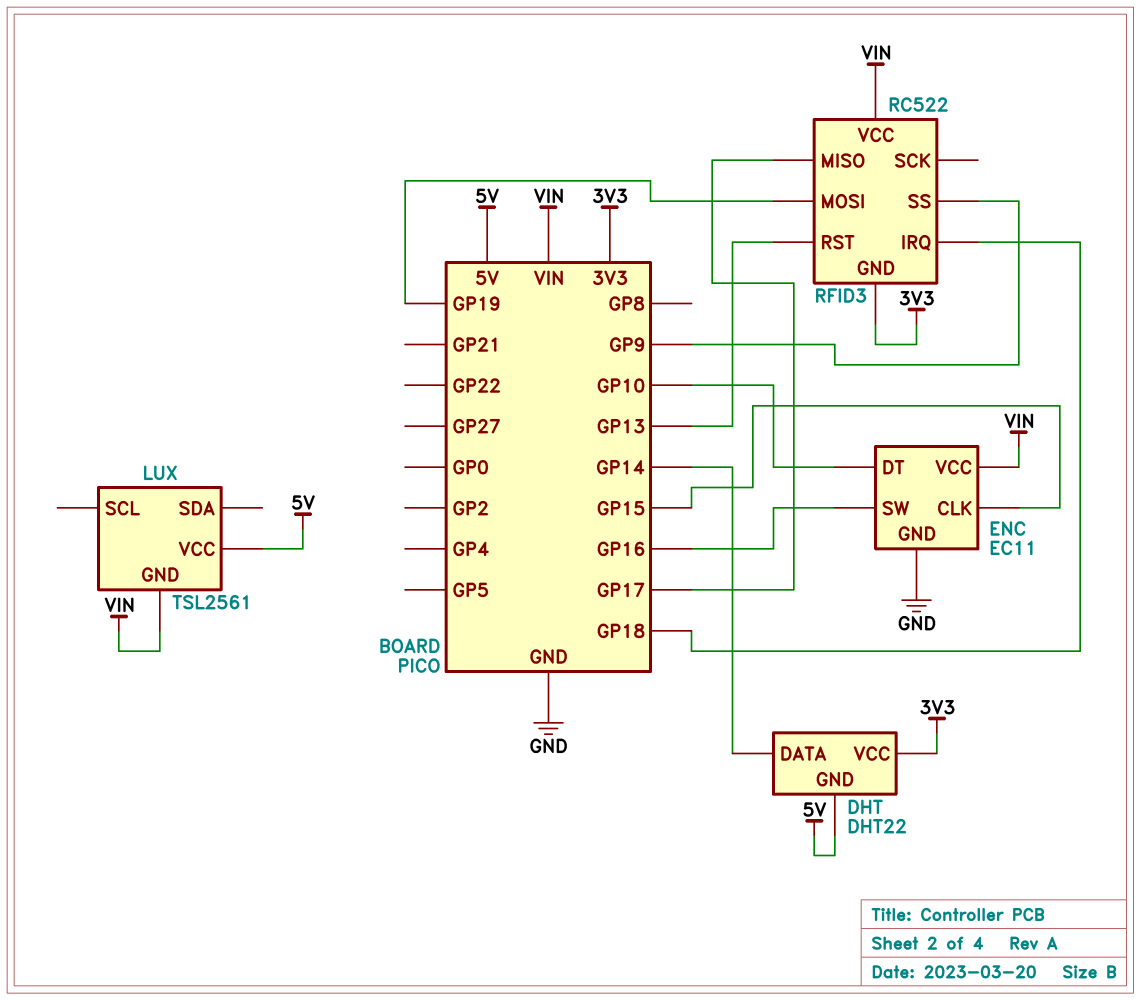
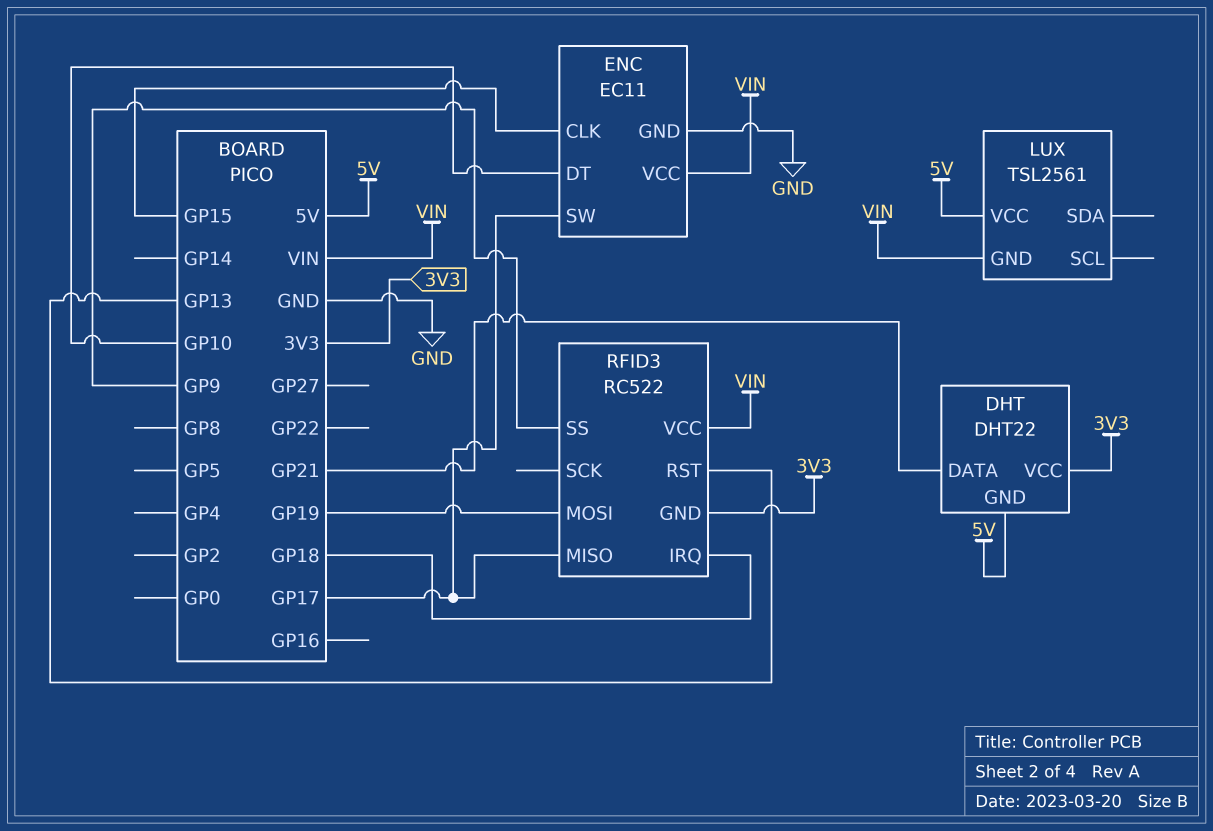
DHT pin DATA: GP14 -> GP21
ENC pin SW: GP16 -> GP17

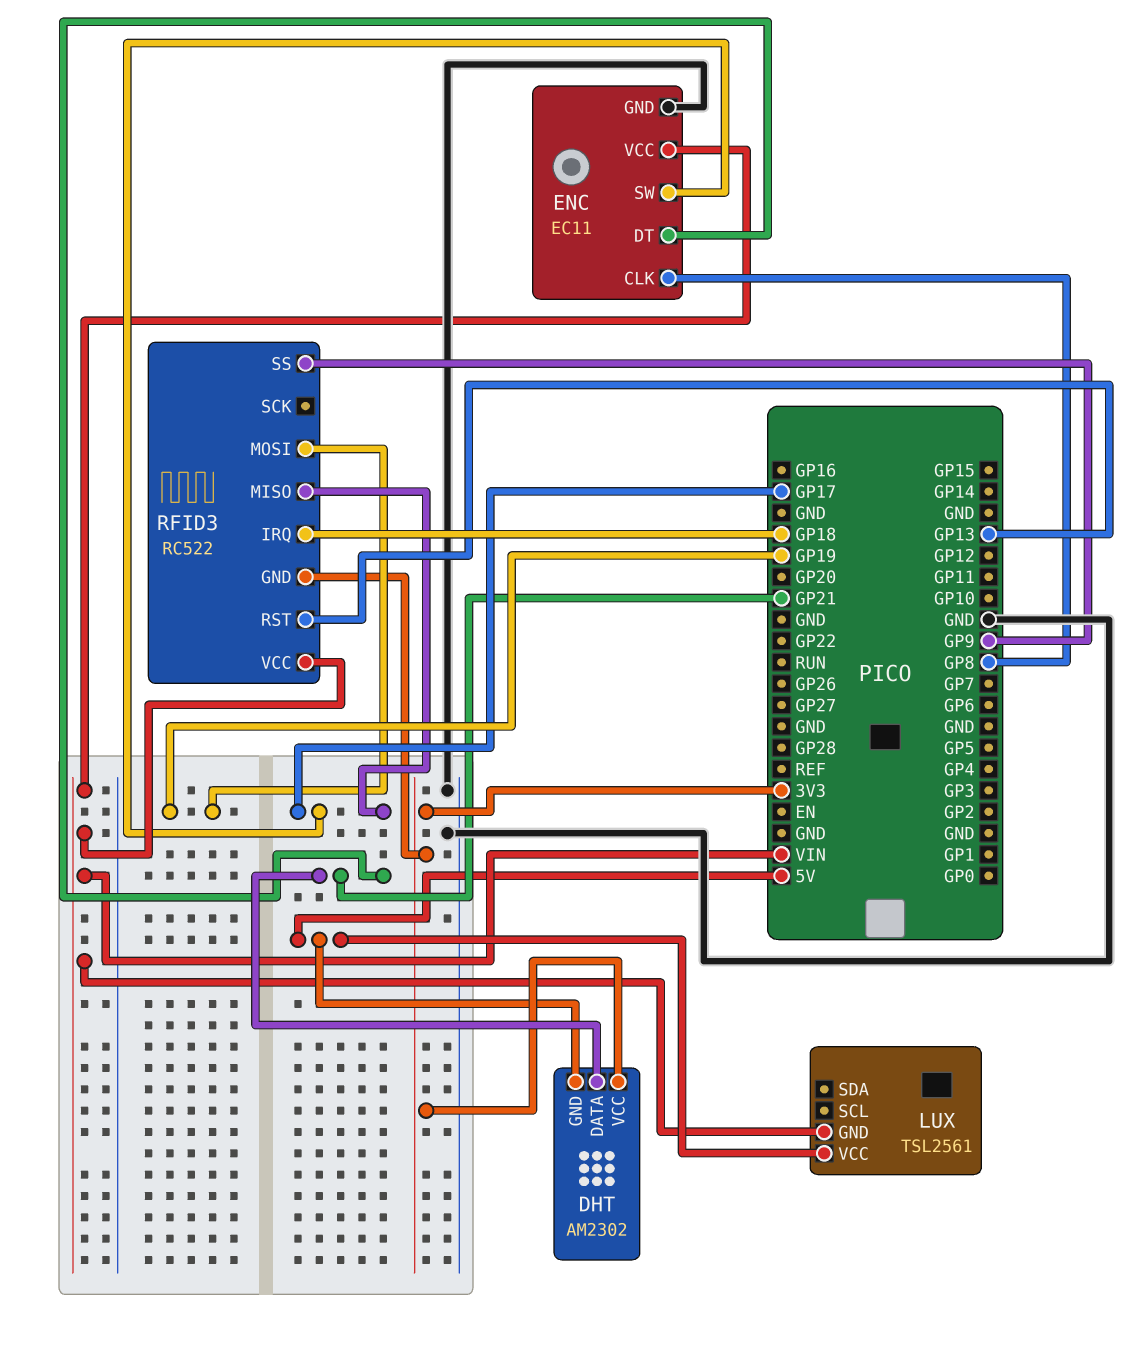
DHT: DHT22 -> AM2302
ENC pin CLK: GP15 -> GP8
ENC pin DT: GP10 -> GP21

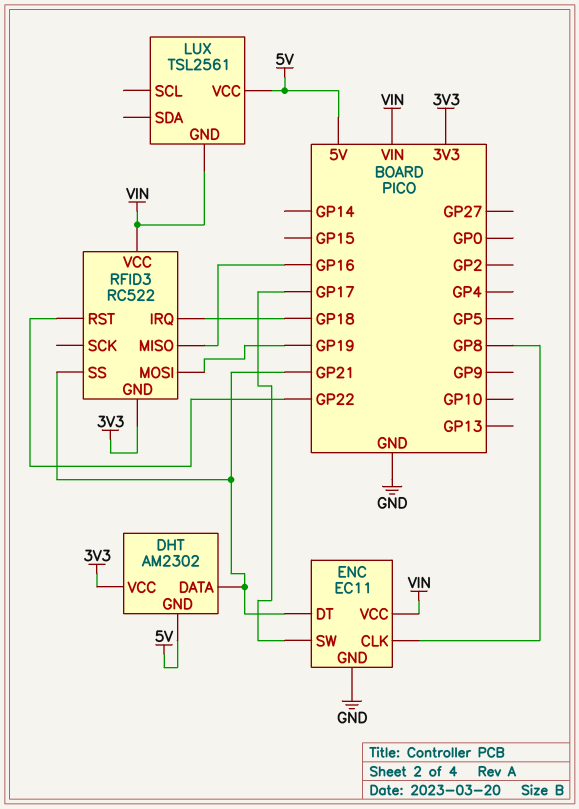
RFID3 pin MISO: GP17 -> GP16
RFID3 pin RST: GP13 -> GP22
RFID3 pin SS: GP9 -> GP21

